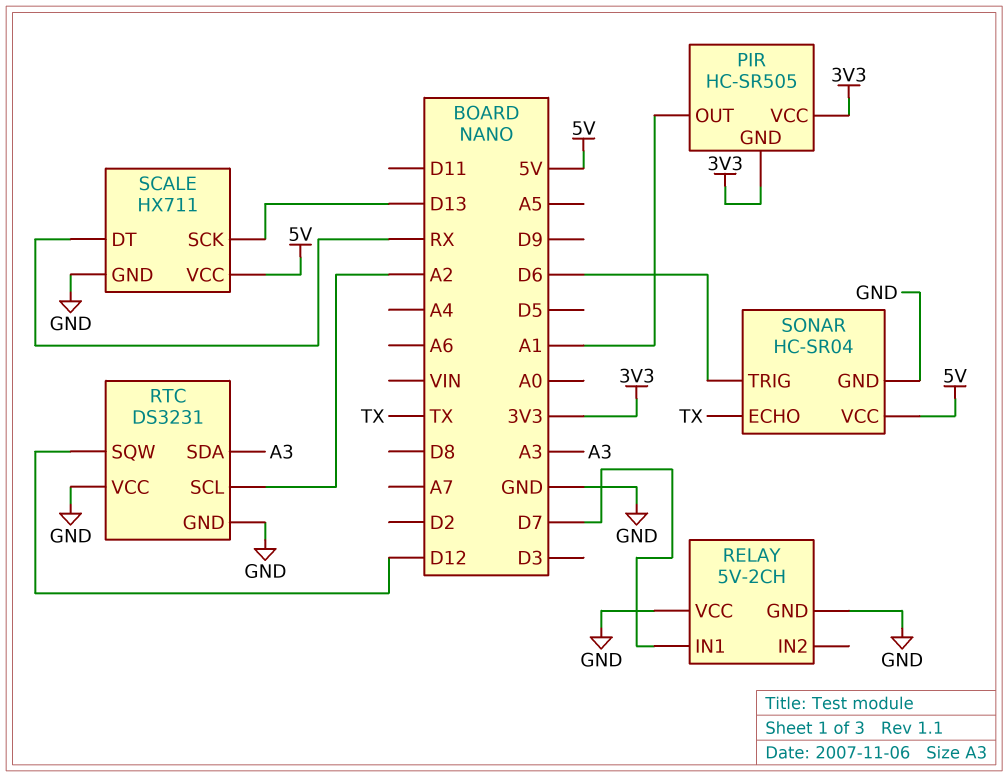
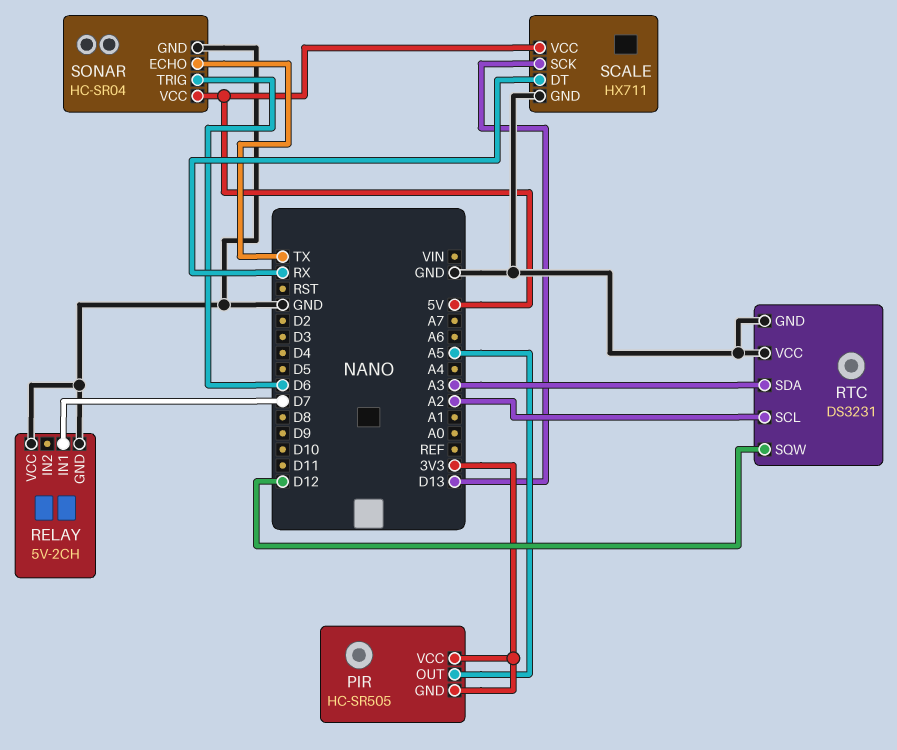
PIR pin OUT: A1 -> A5

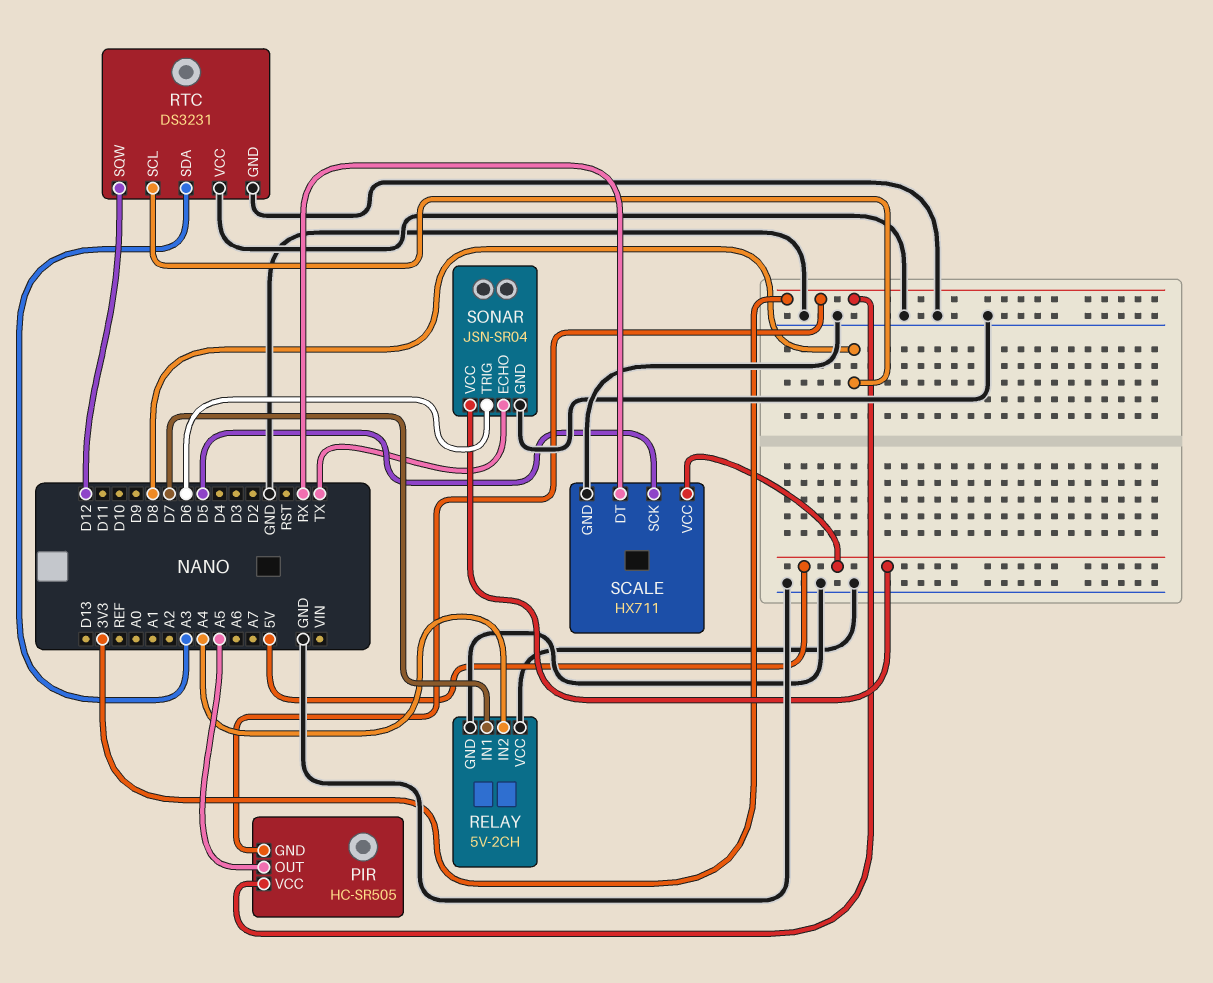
RELAY pin IN2: none -> A4
RTC pin SCL: A2 -> D8
SCALE pin SCK: D13 -> D5
SONAR: HC-SR04 -> JSN-SR04

